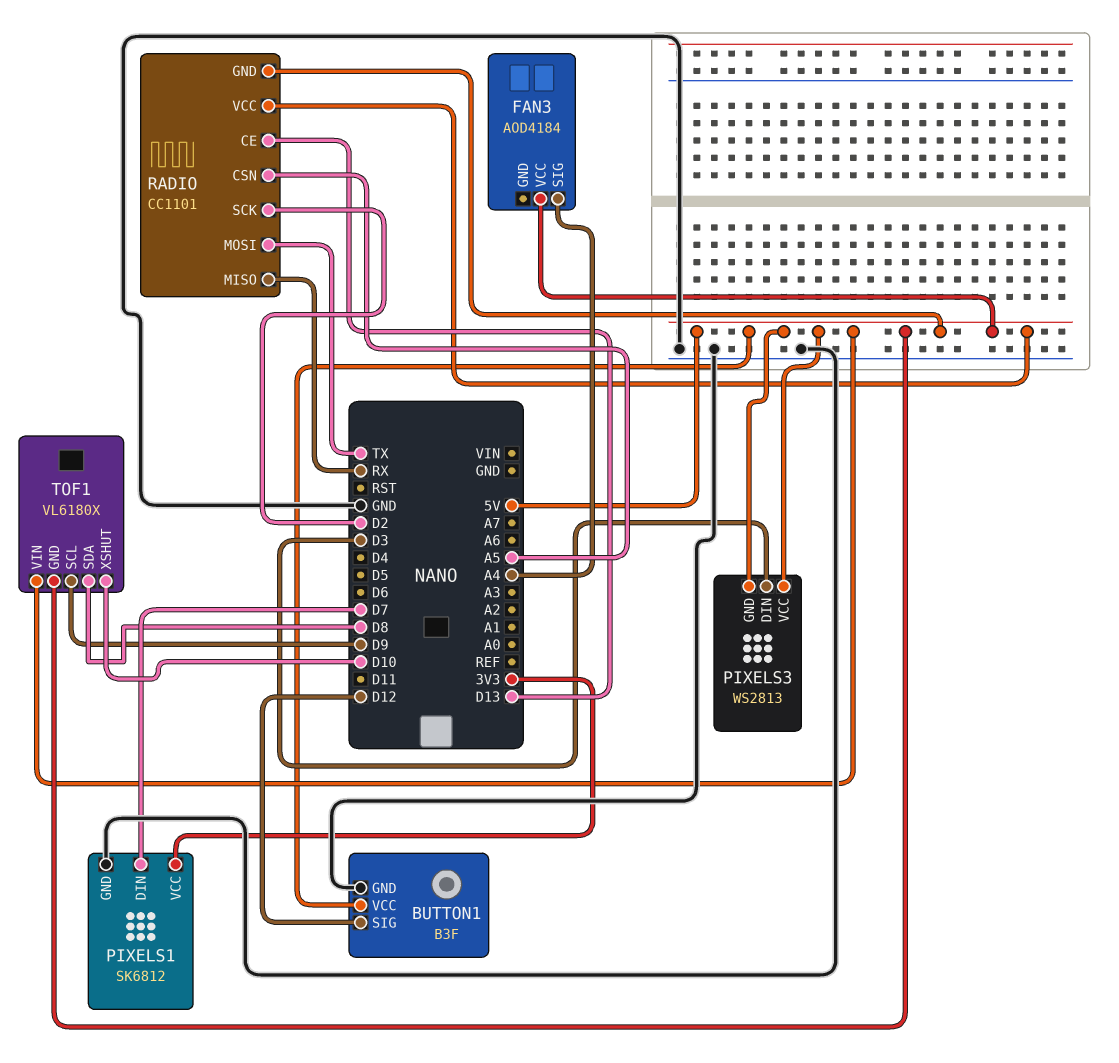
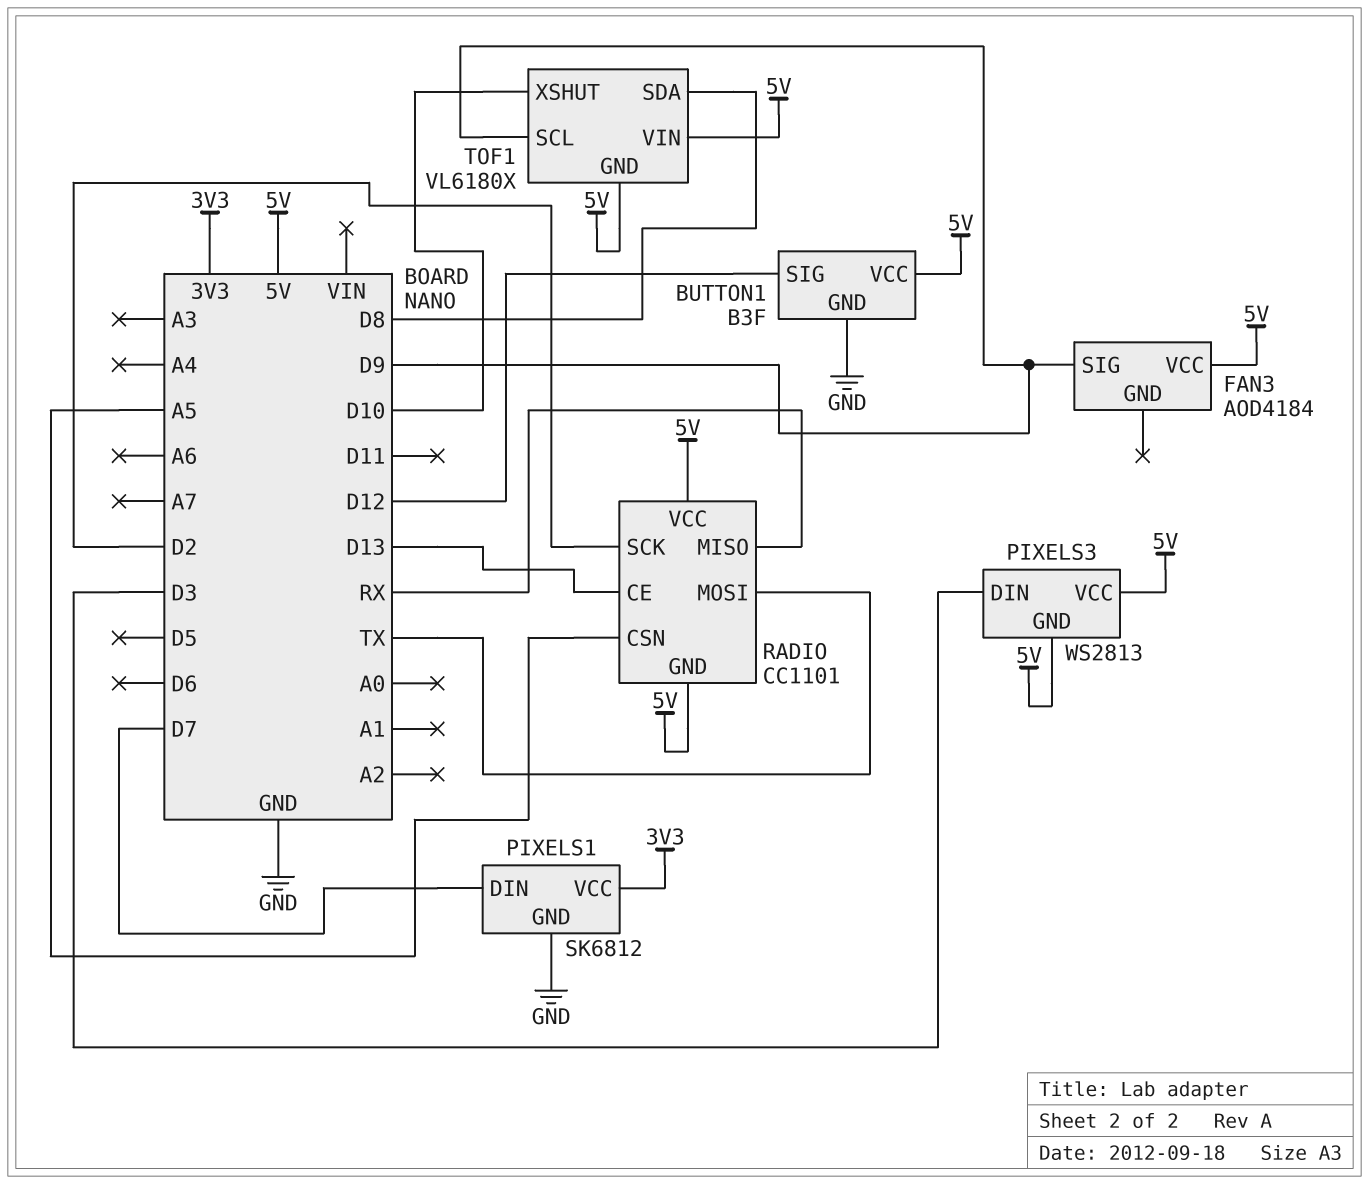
FAN3 pin SIG: A4 -> D9

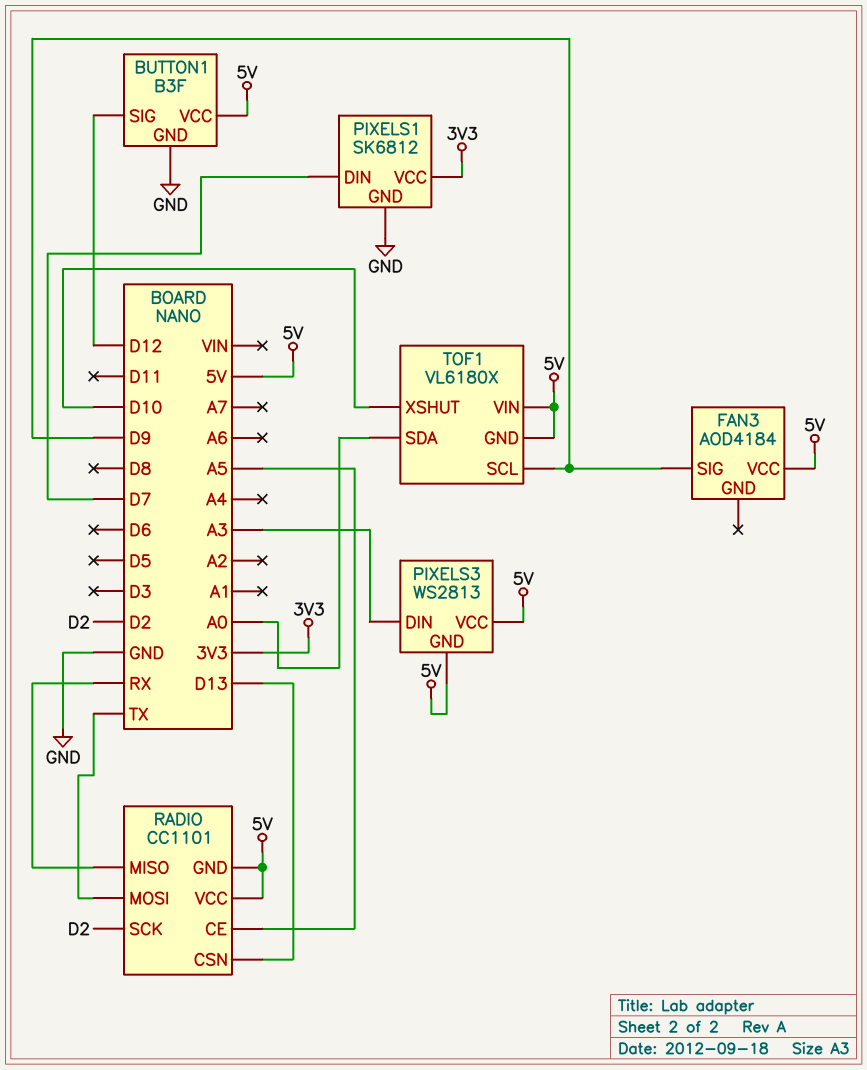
PIXELS3 pin DIN: D3 -> A3
RADIO pin CE: D13 -> A5
RADIO pin CSN: A5 -> D13
TOF1 pin SDA: D8 -> A0

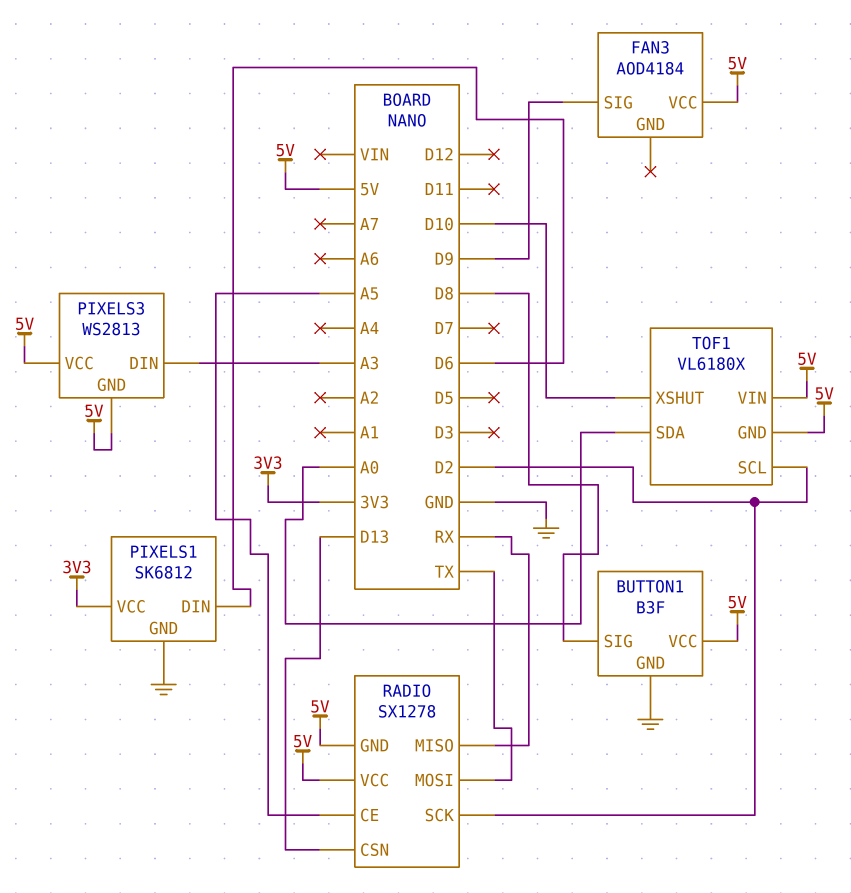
BUTTON1 pin SIG: D12 -> D8
PIXELS1 pin DIN: D7 -> D6
RADIO: CC1101 -> SX1278
TOF1 pin SCL: D9 -> D2

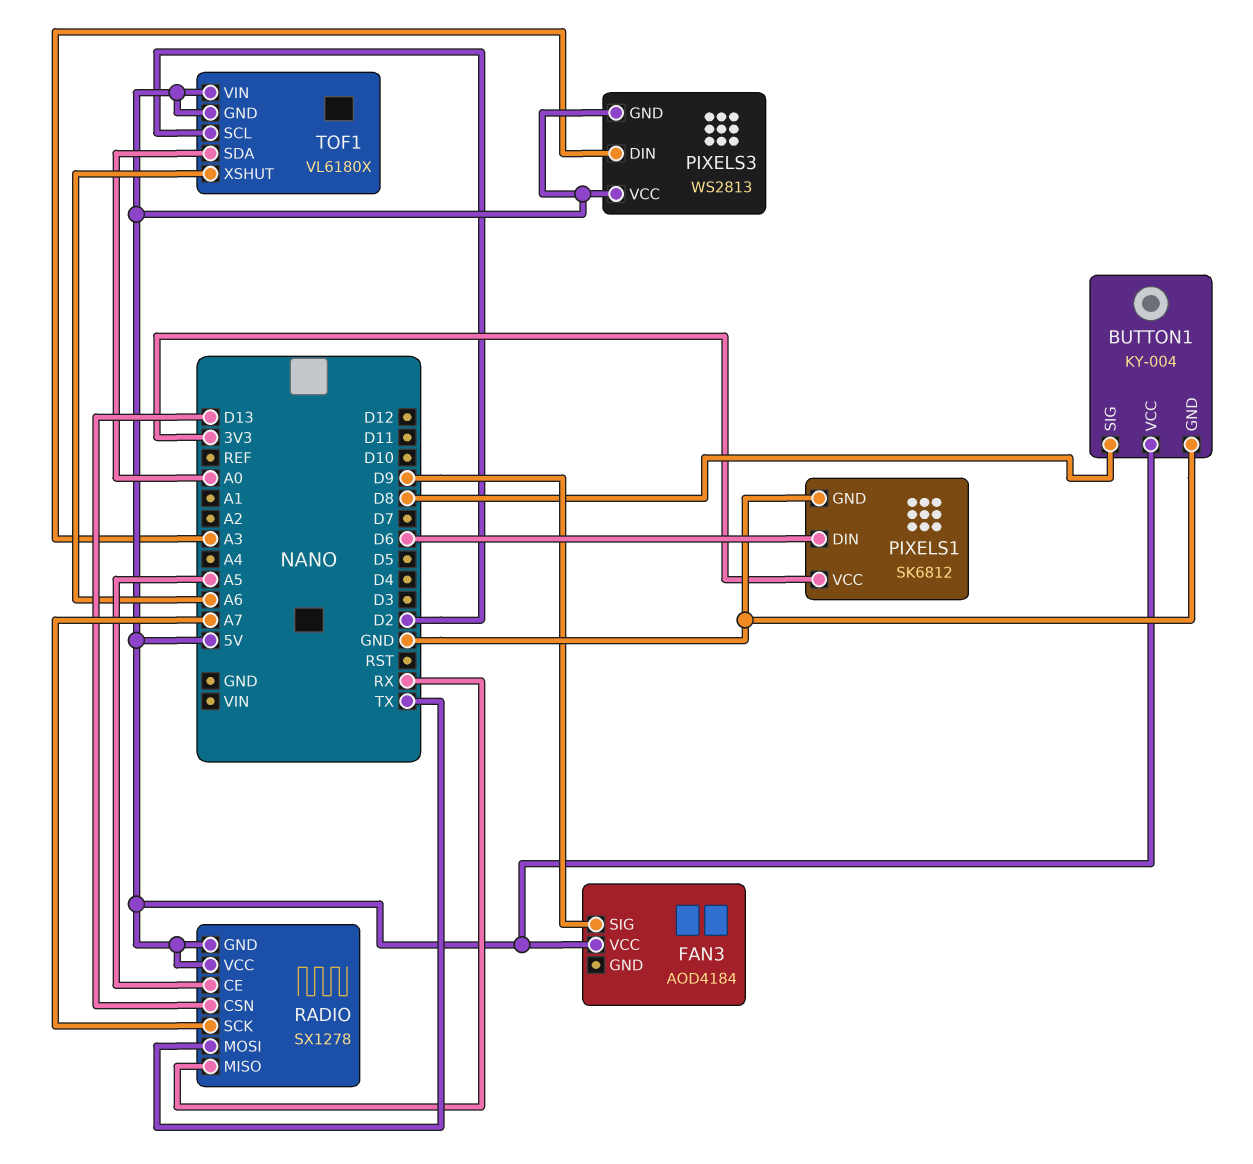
BUTTON1: B3F -> KY-004
RADIO pin SCK: D2 -> A7
TOF1 pin XSHUT: D10 -> A6

